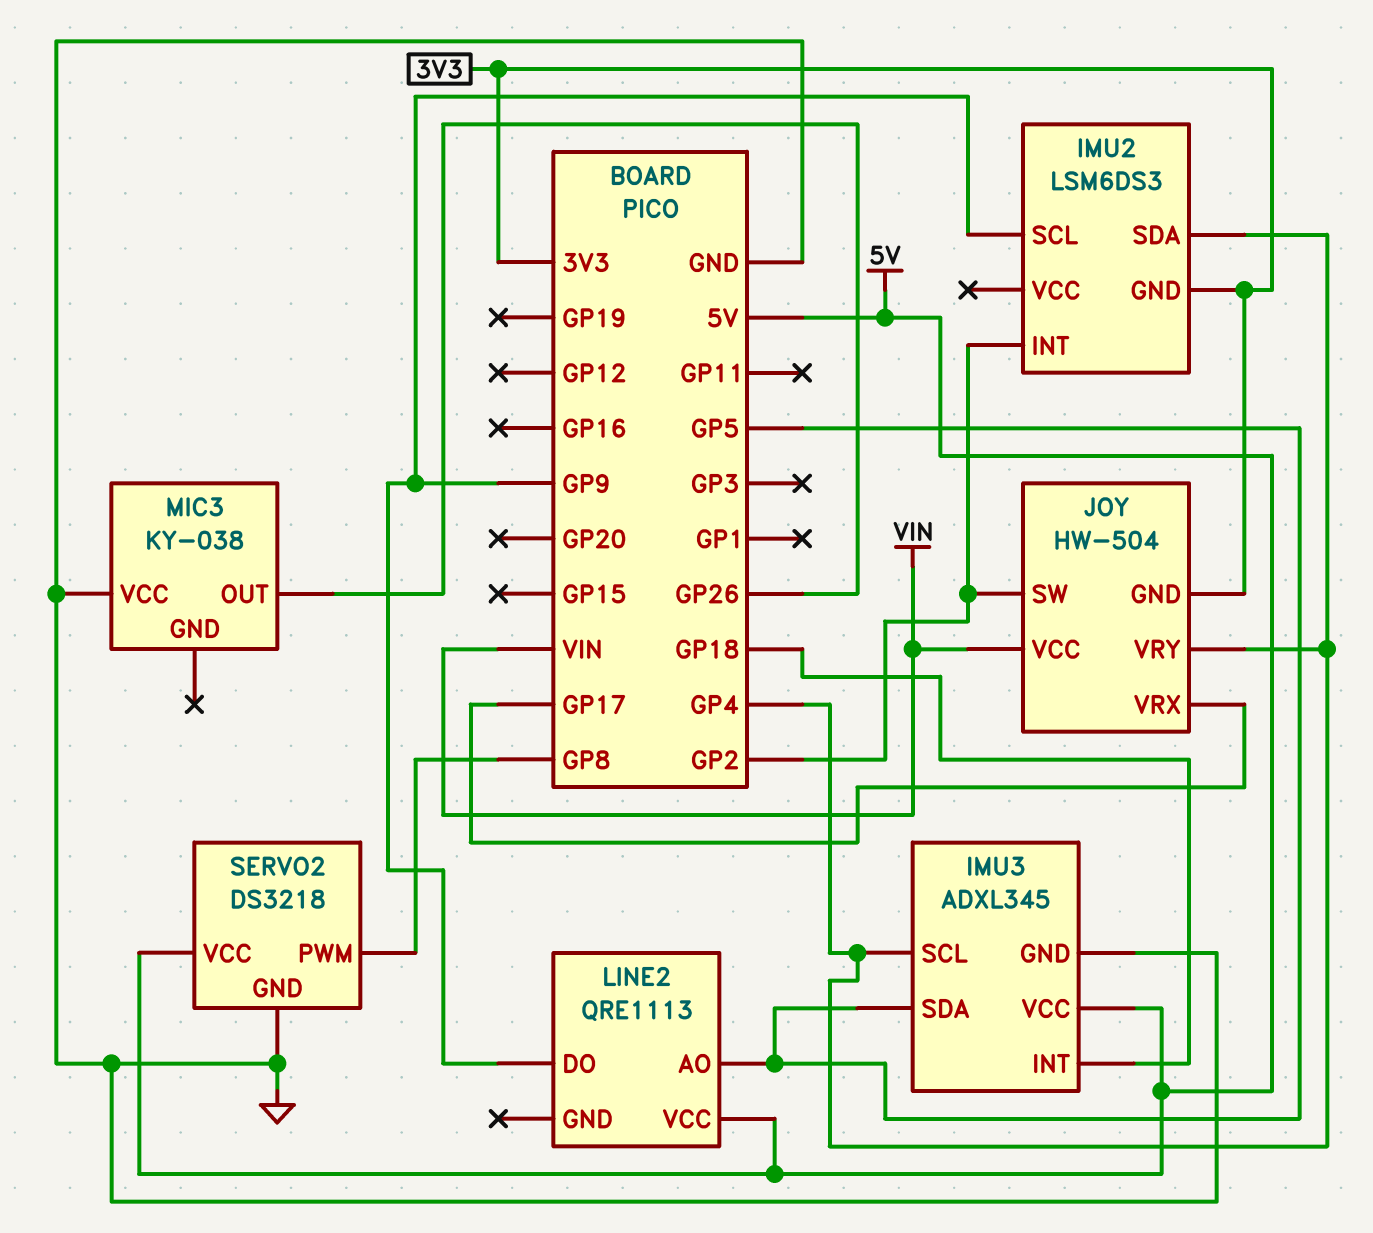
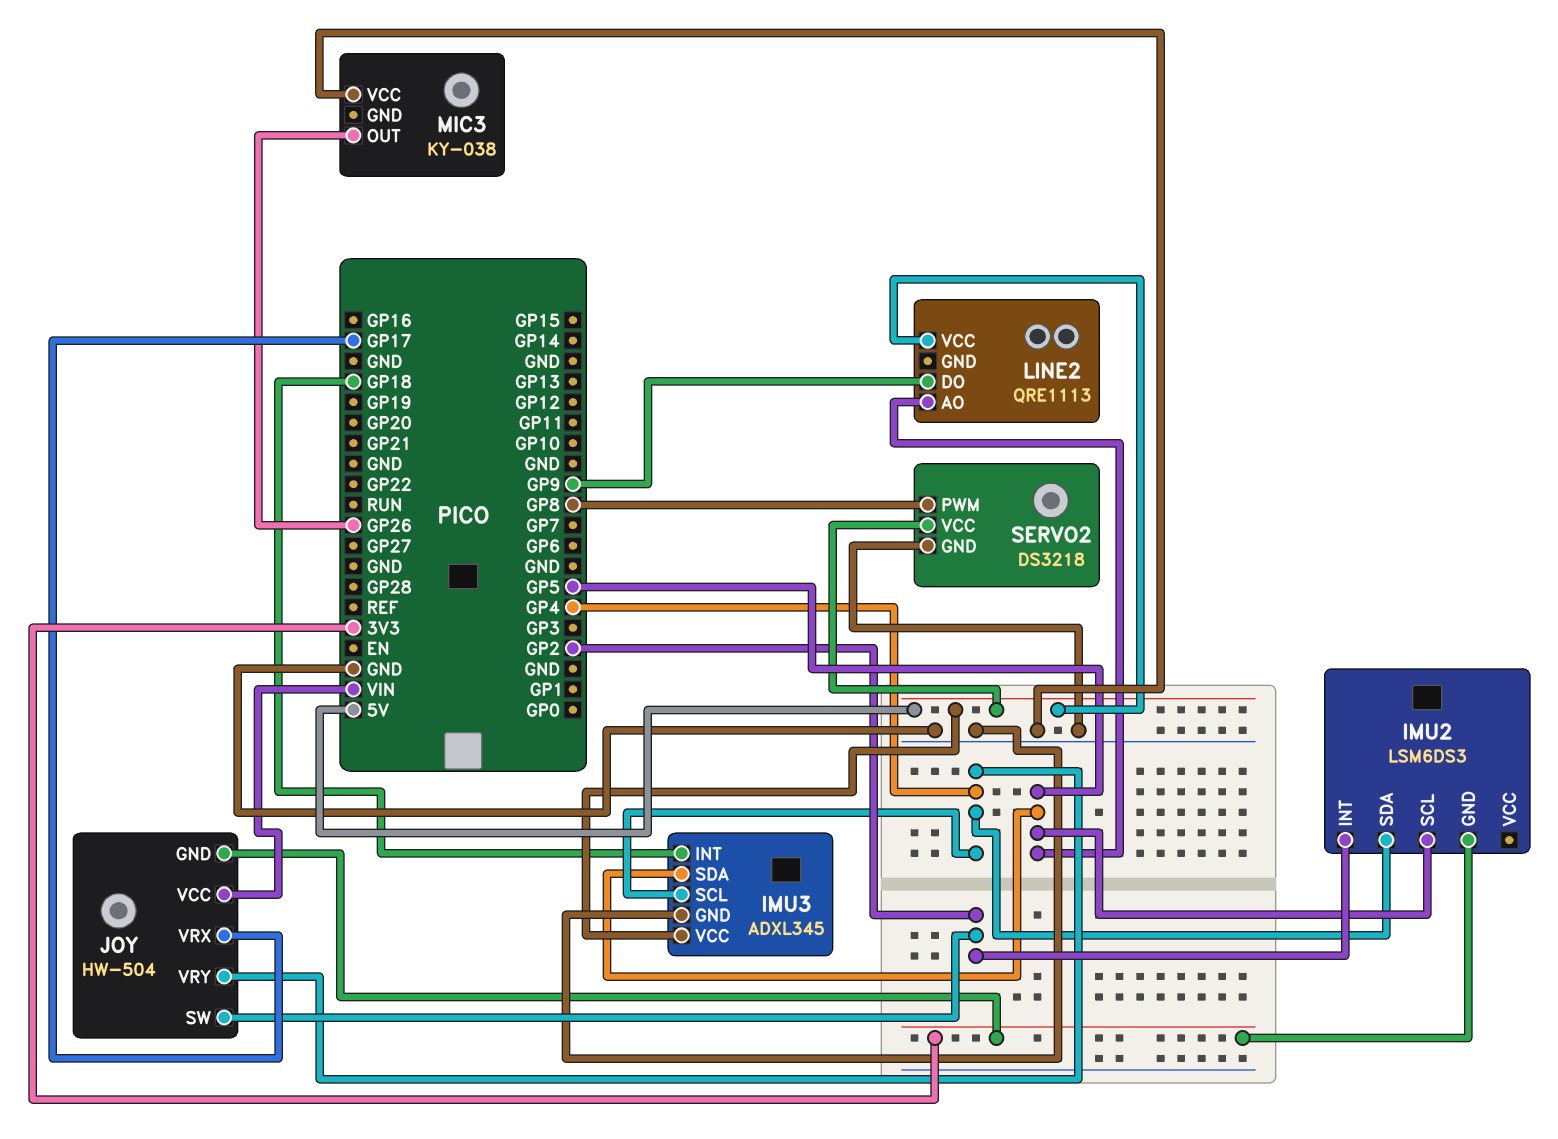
IMU2 pin SCL: GP9 -> GP5

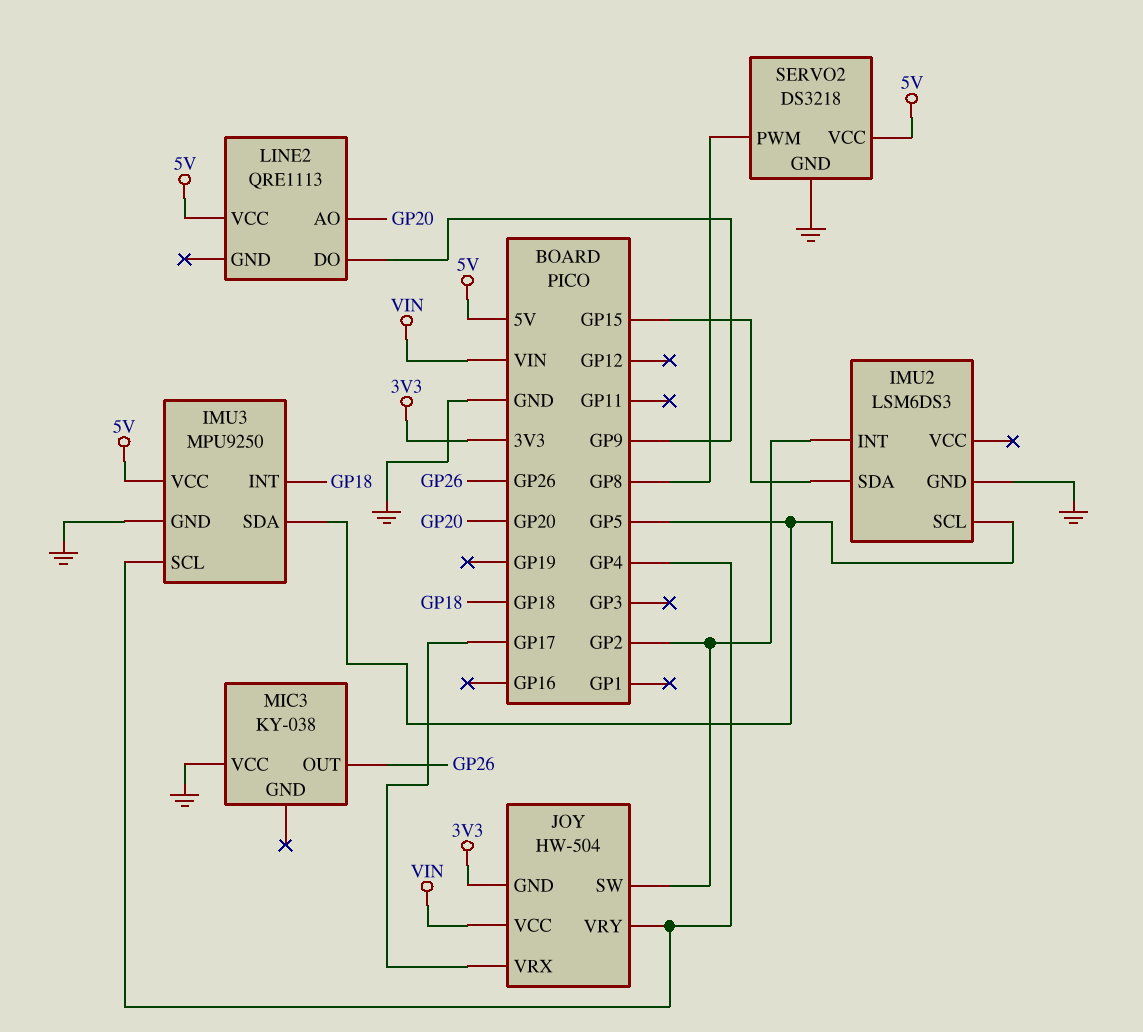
IMU2 pin GND: 3V3 -> GND
IMU2 pin SDA: GP4 -> GP15
IMU3: ADXL345 -> MPU9250
LINE2 pin AO: GP5 -> GP20

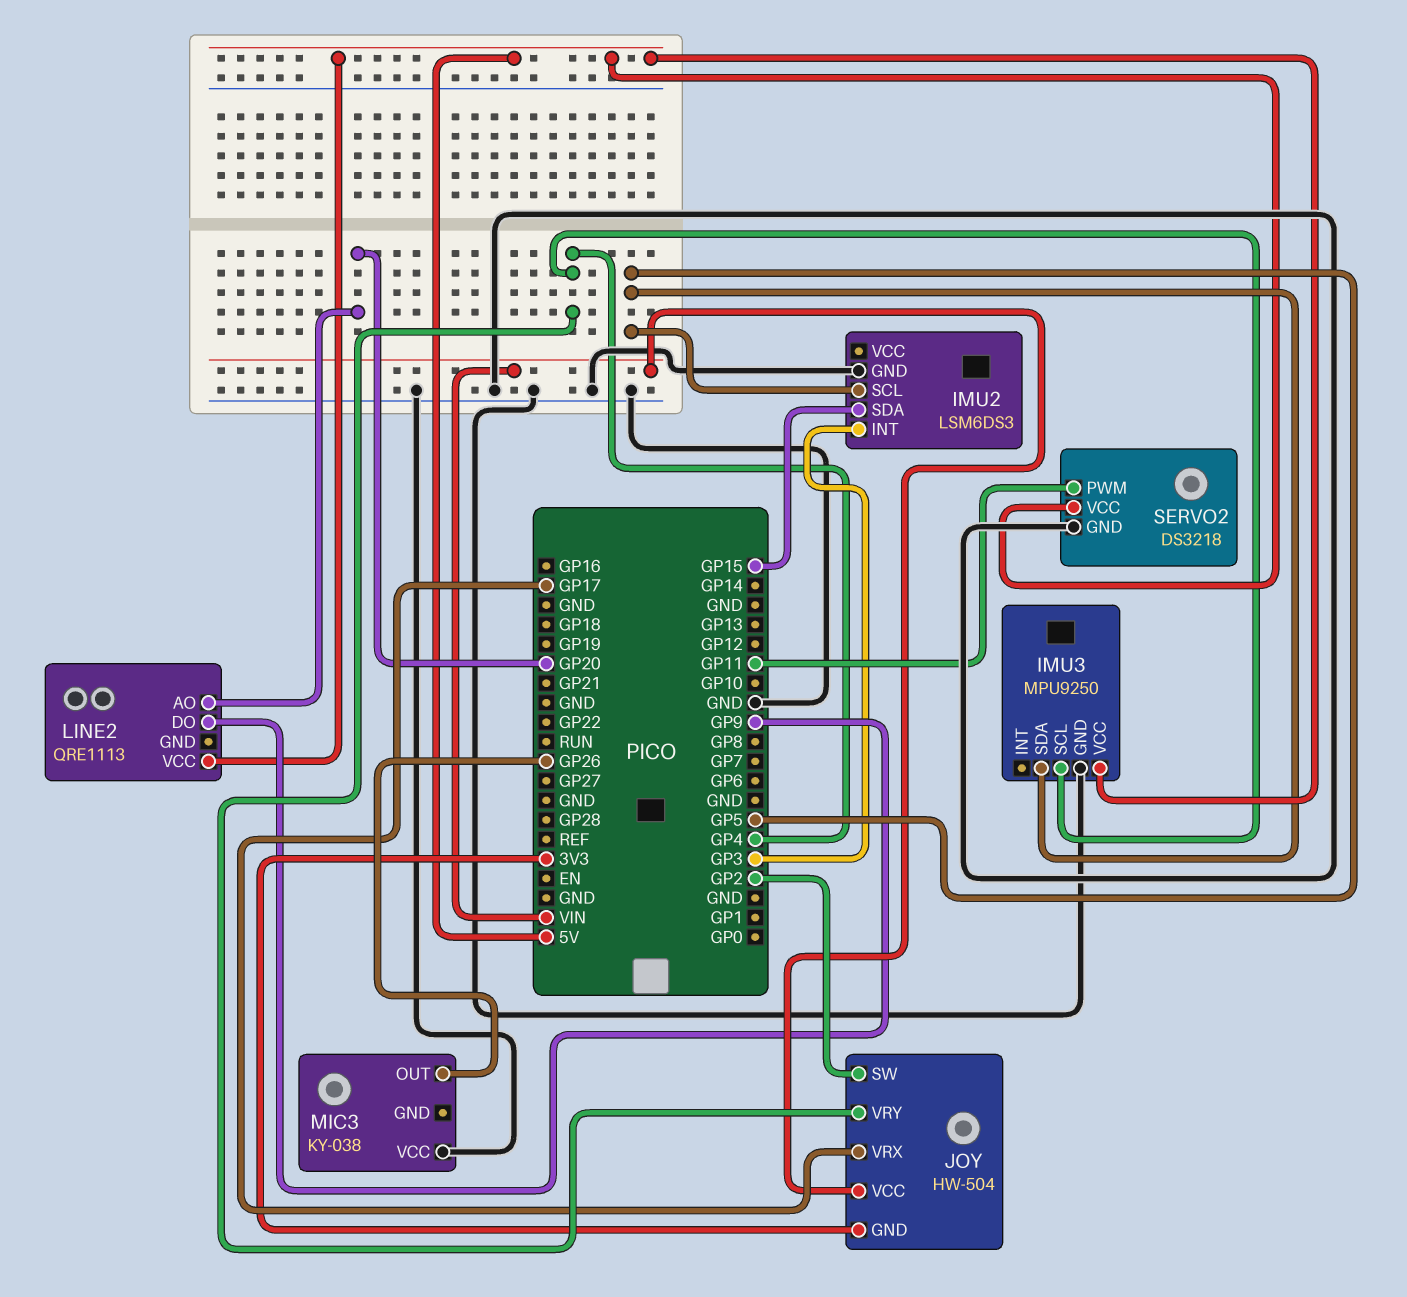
IMU2 pin INT: GP2 -> GP3
IMU3 pin INT: GP18 -> none
SERVO2 pin PWM: GP8 -> GP11

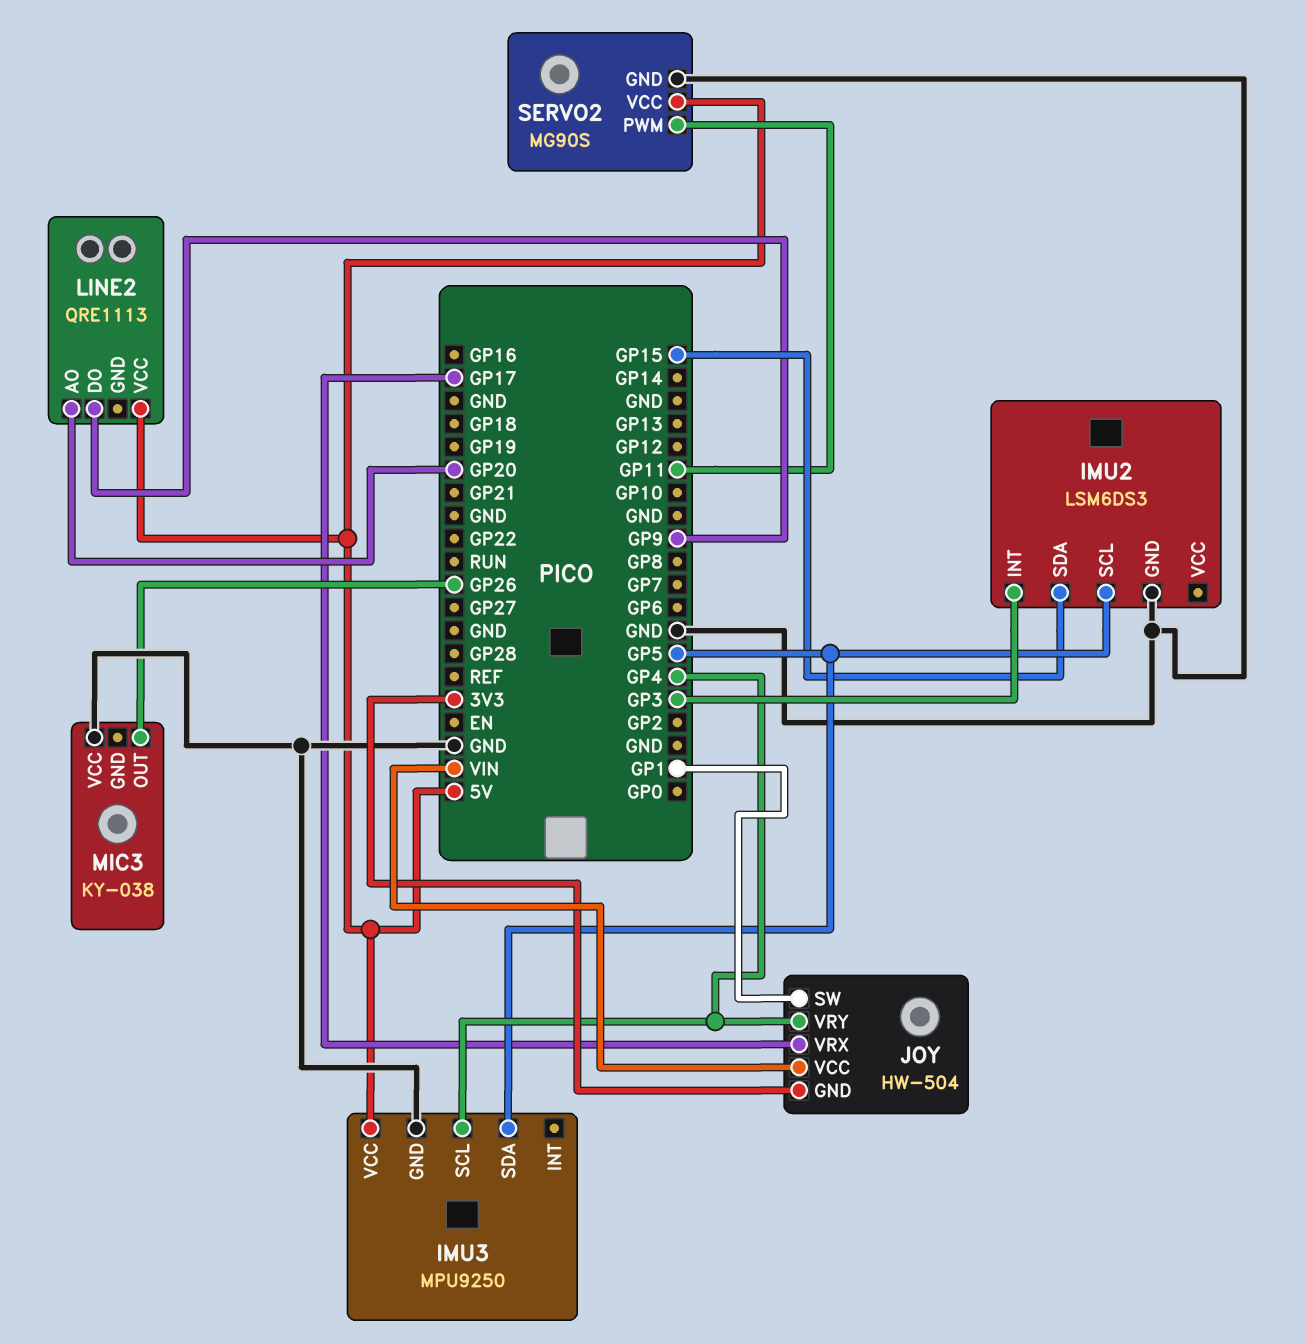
JOY pin SW: GP2 -> GP1
SERVO2: DS3218 -> MG90S

